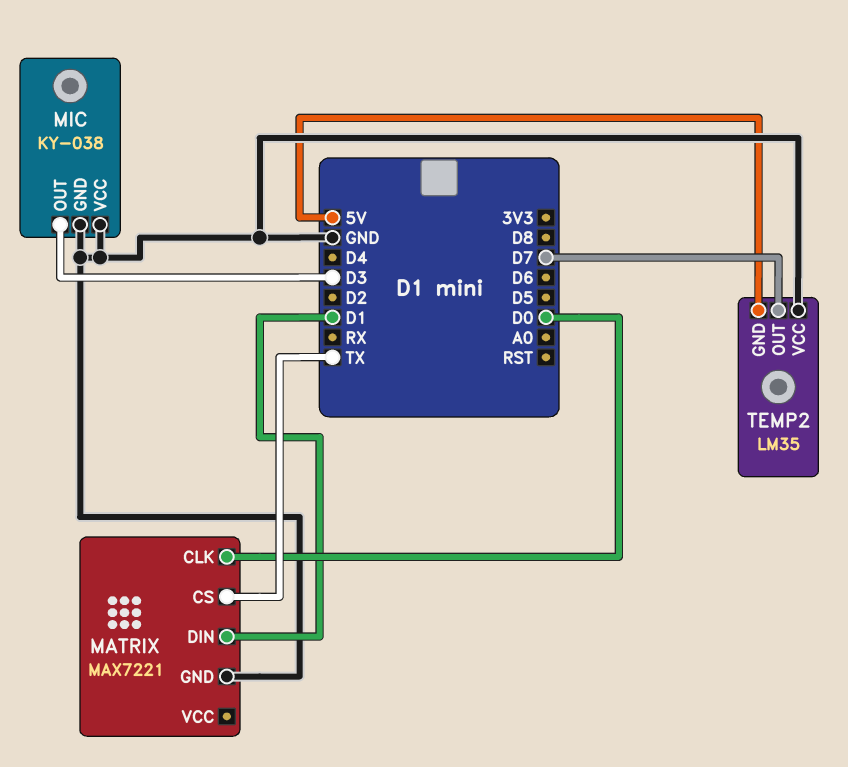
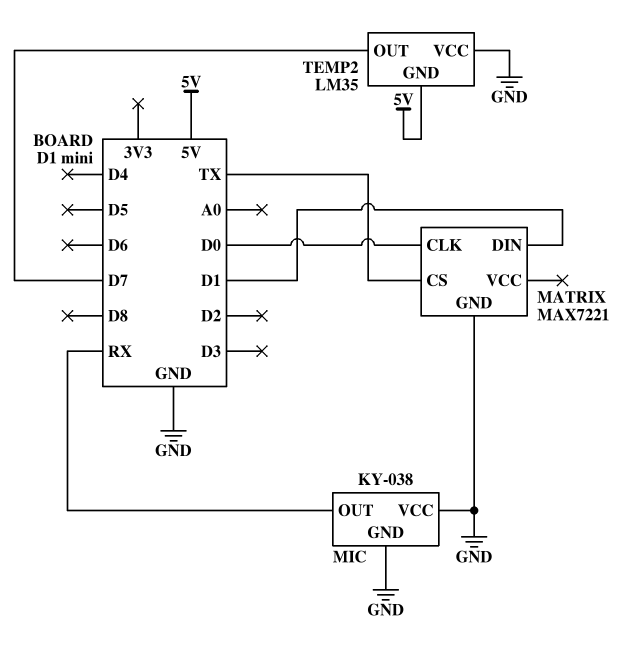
MIC pin OUT: D3 -> RX

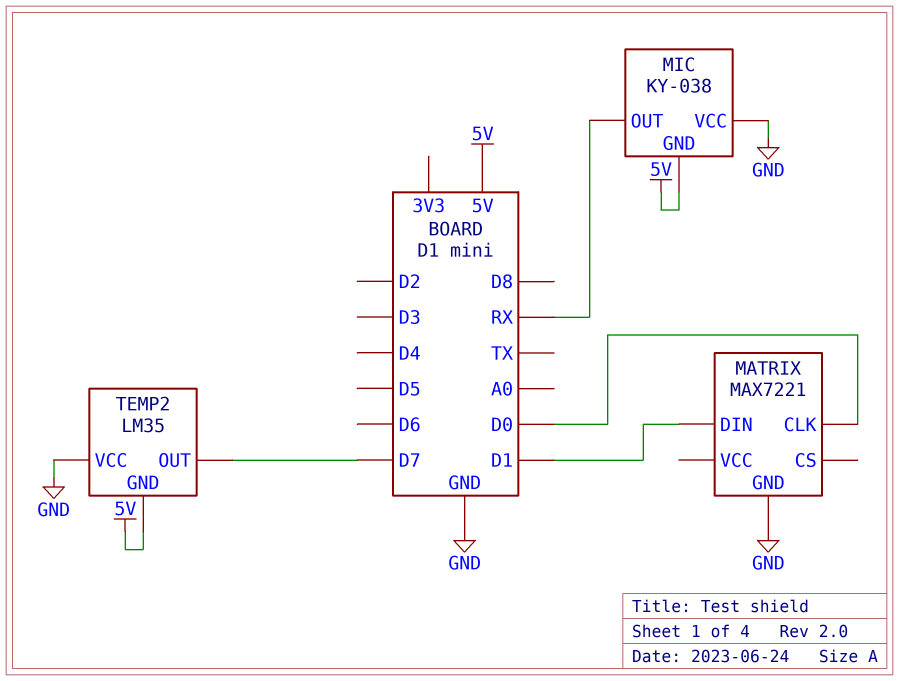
MATRIX pin CS: TX -> none
MIC pin GND: GND -> 5V

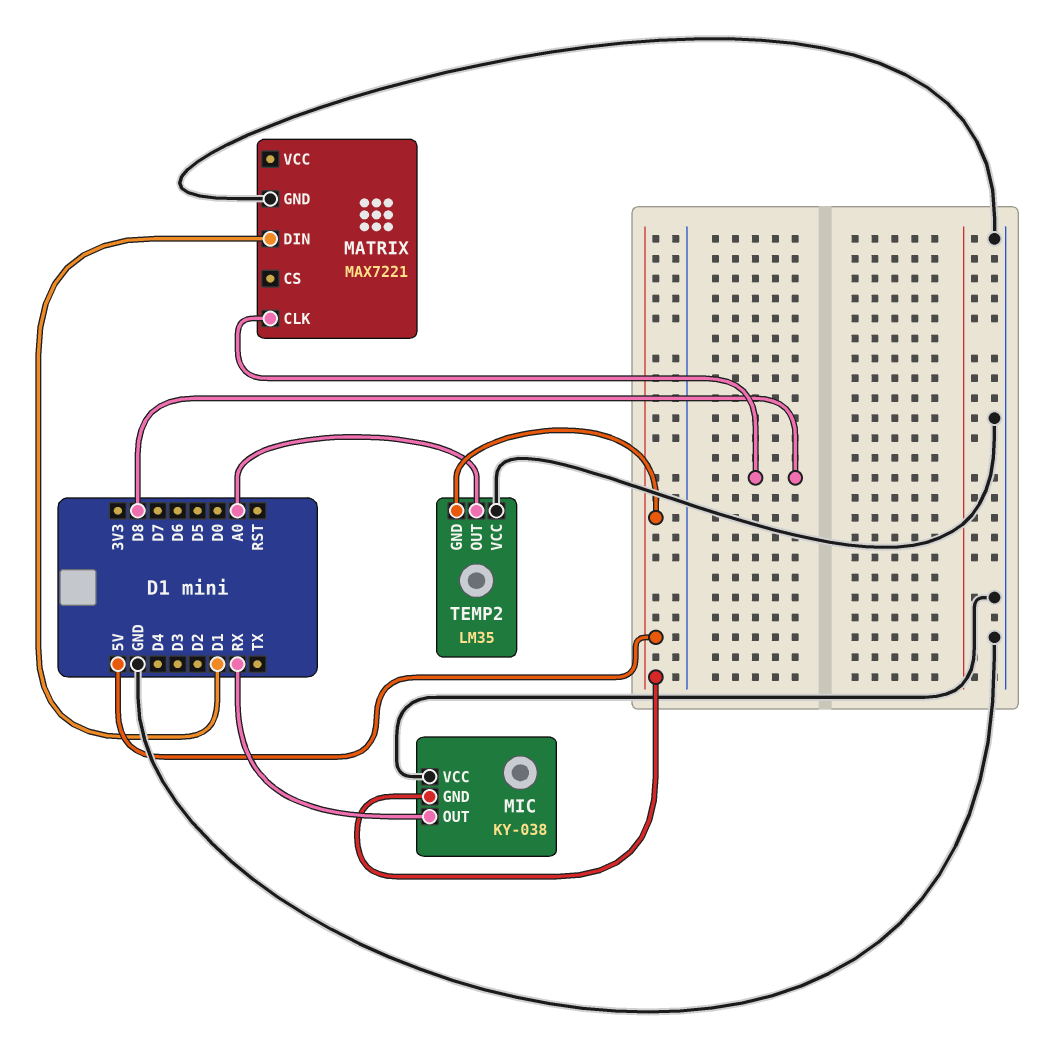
MATRIX pin CLK: D0 -> D8
TEMP2 pin OUT: D7 -> A0

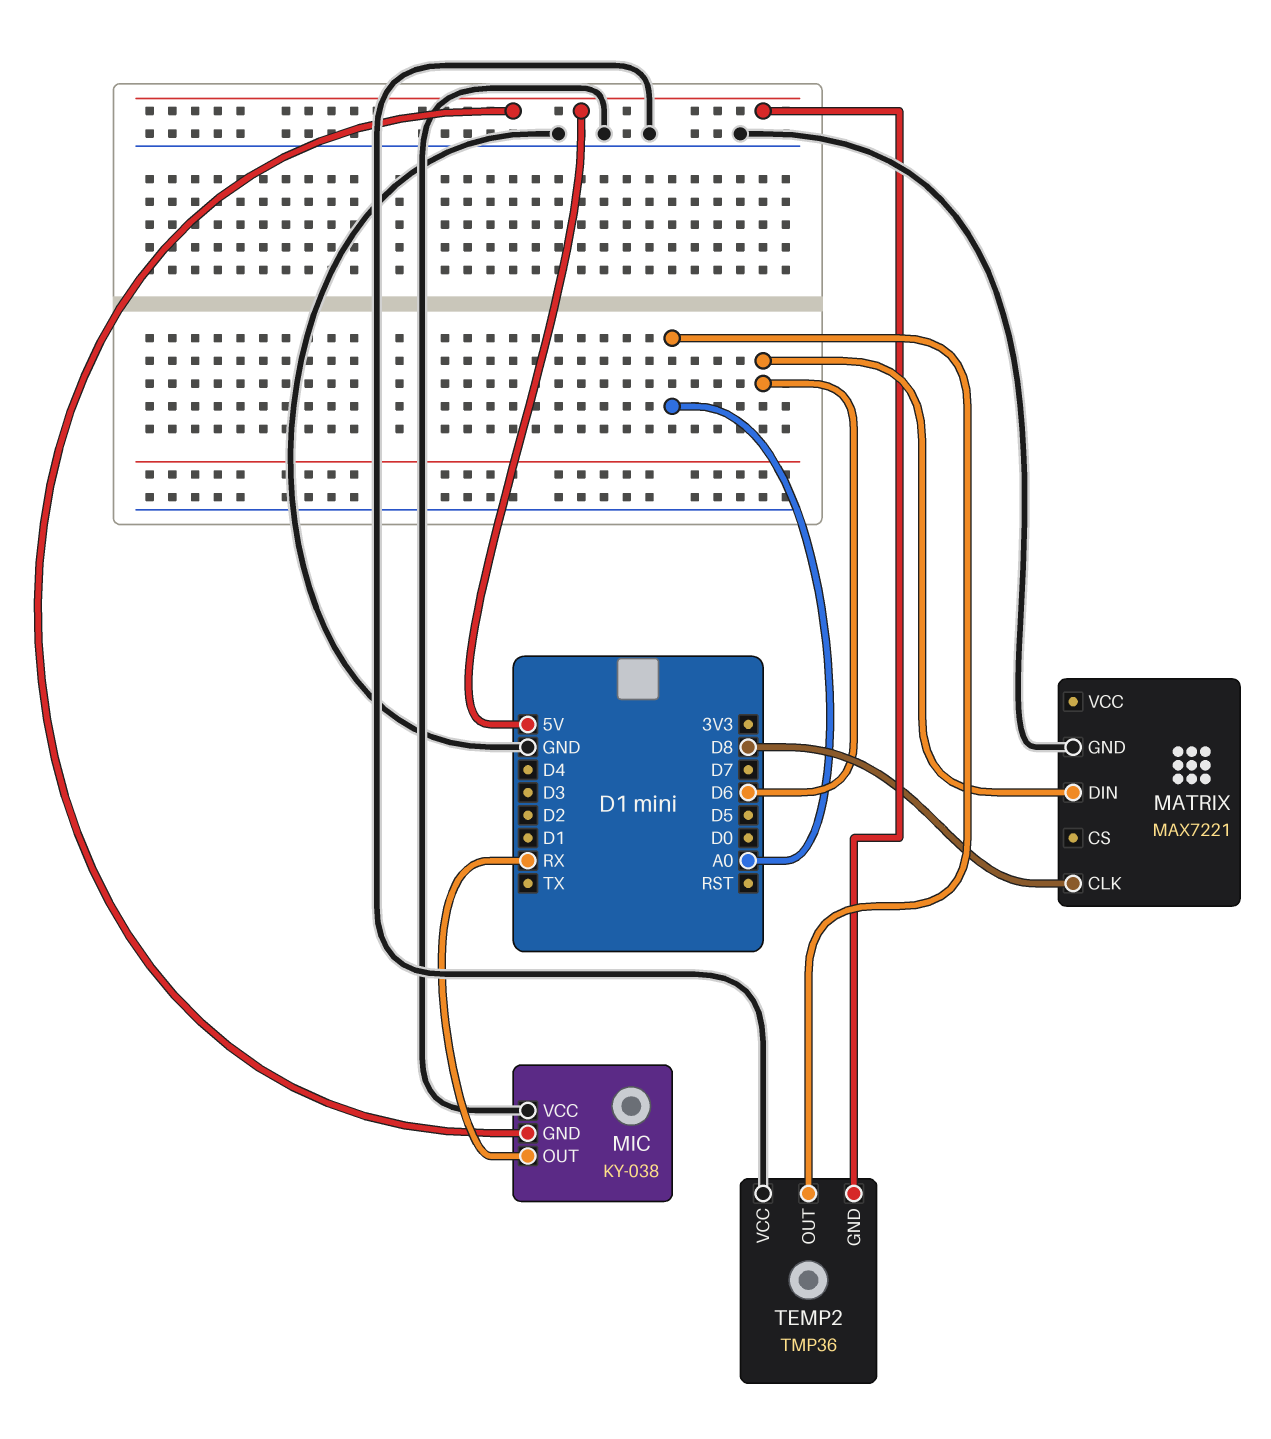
MATRIX pin DIN: D1 -> D6
TEMP2: LM35 -> TMP36

